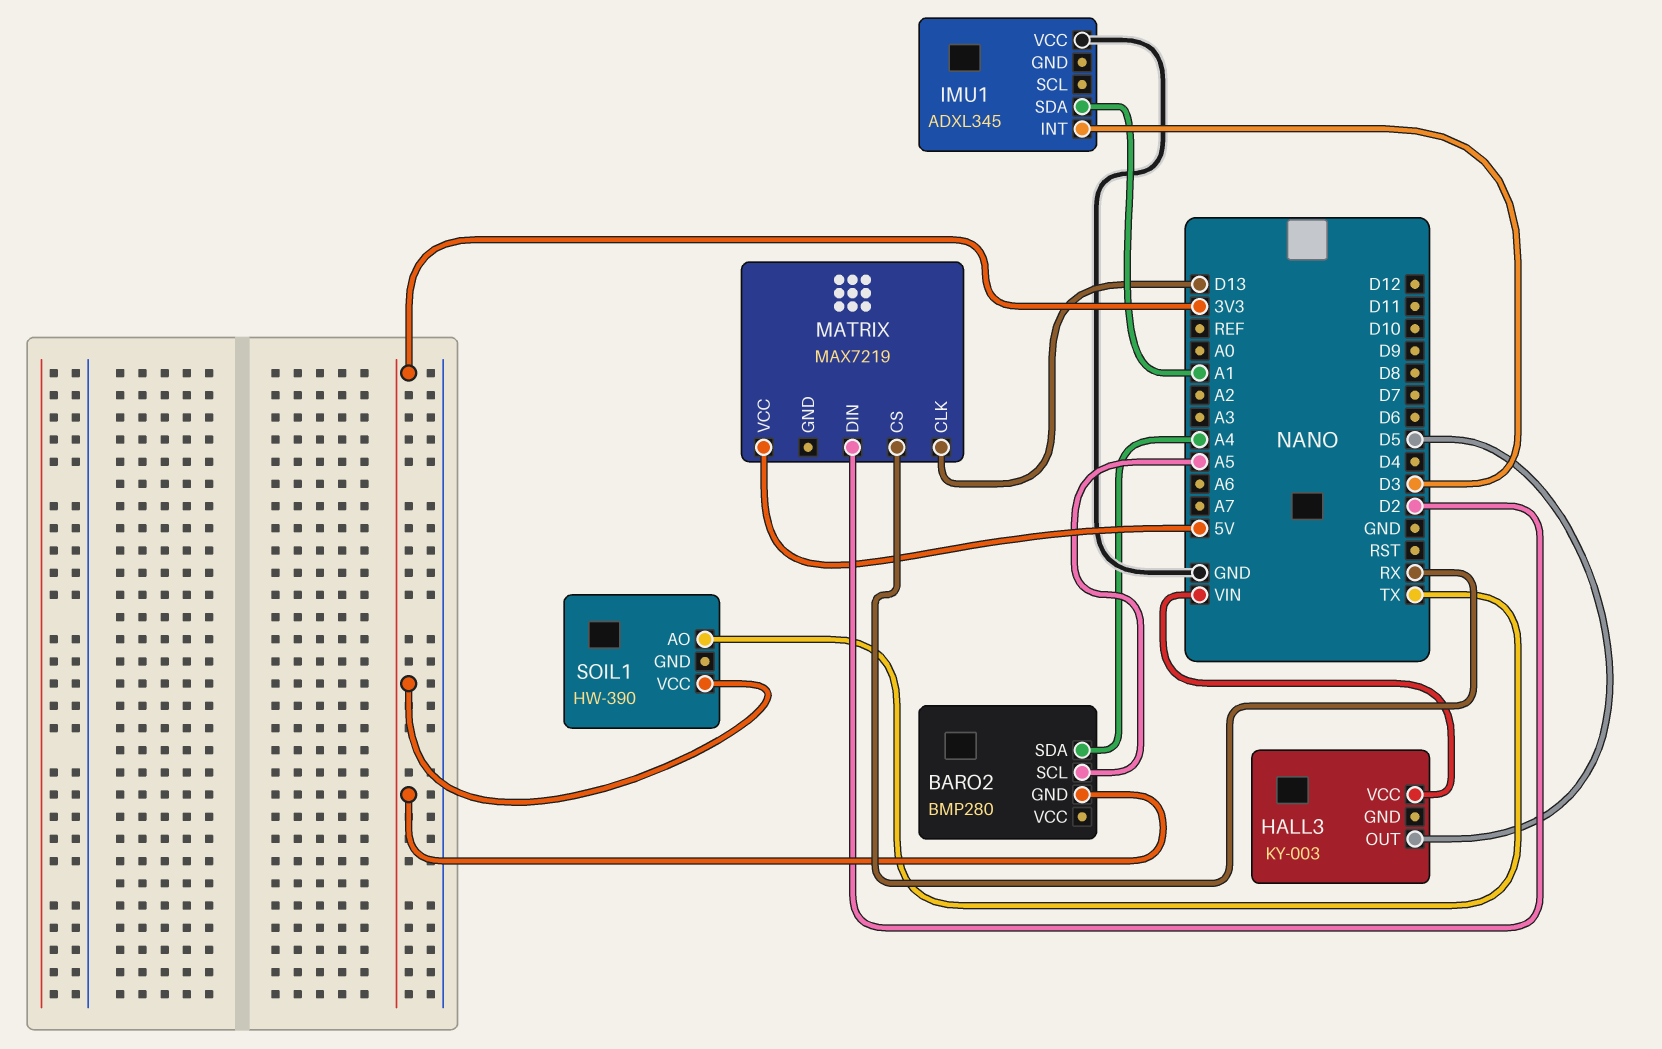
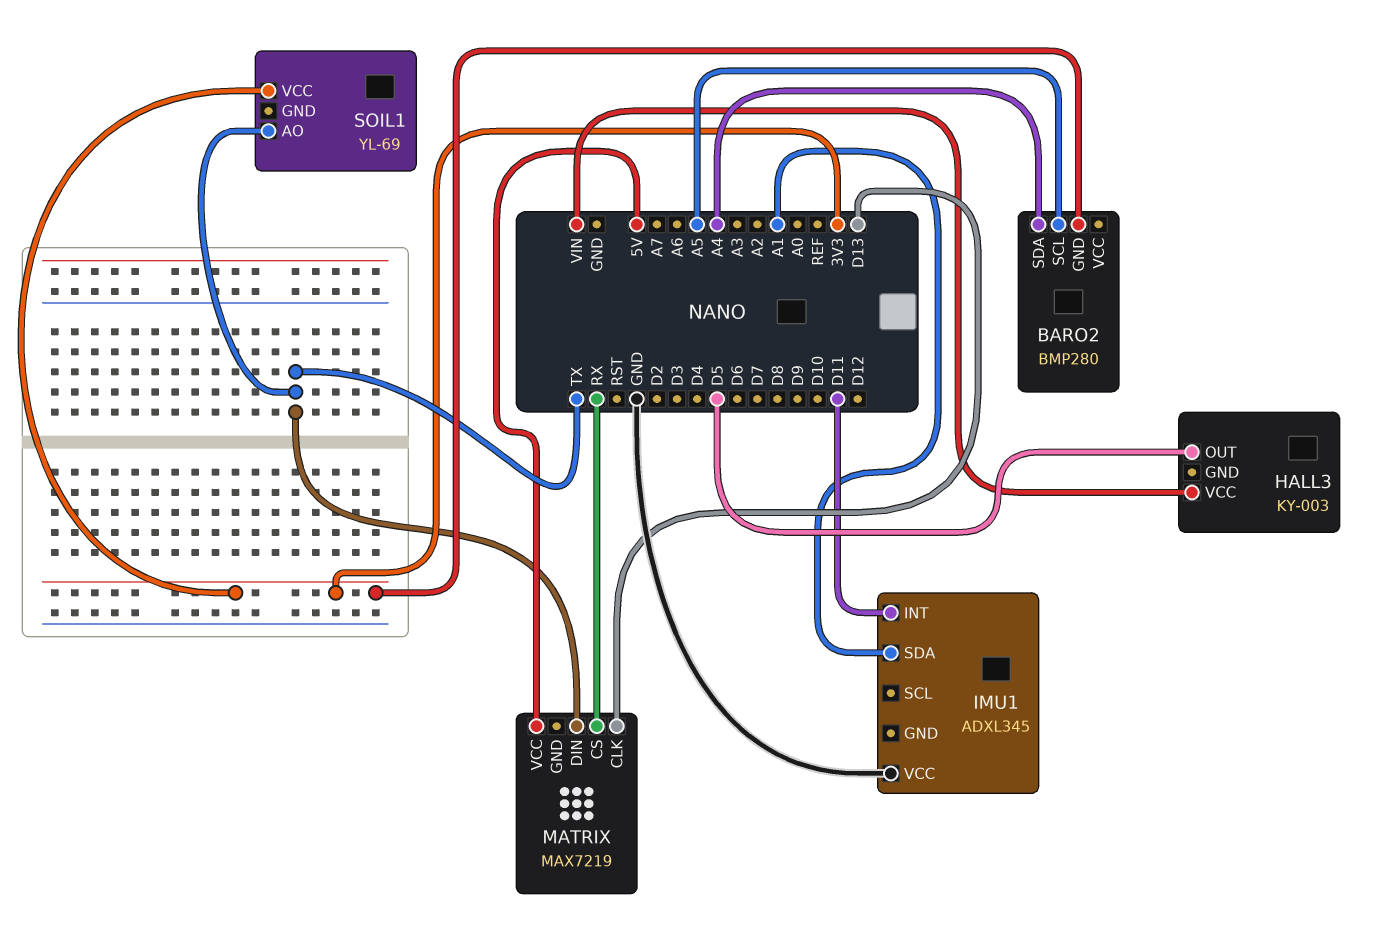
IMU1 pin INT: D3 -> D11
MATRIX pin DIN: D2 -> TX
SOIL1: HW-390 -> YL-69

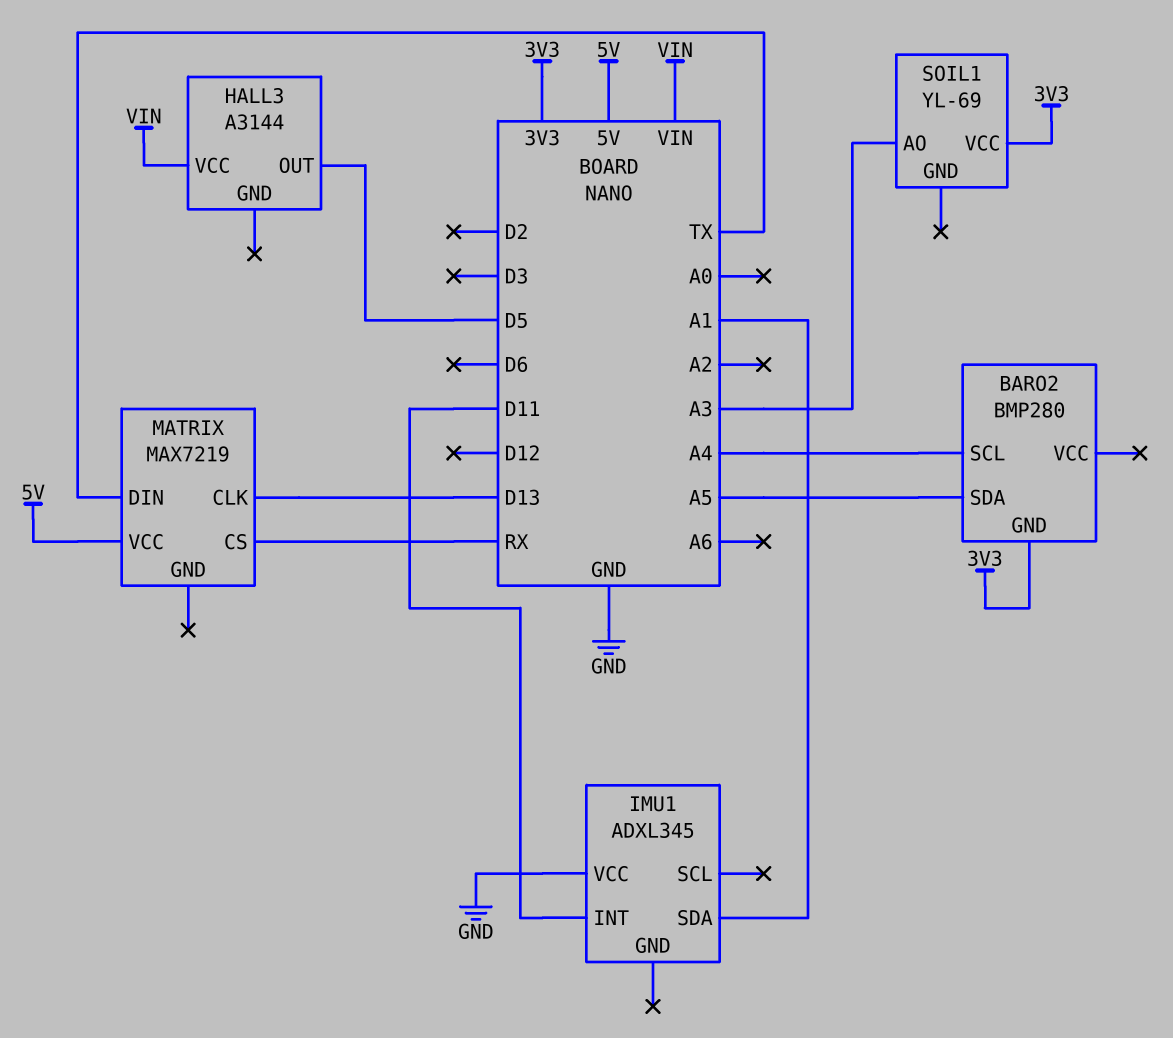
BARO2 pin SCL: A5 -> A4
BARO2 pin SDA: A4 -> A5
HALL3: KY-003 -> A3144
SOIL1 pin AO: TX -> A3

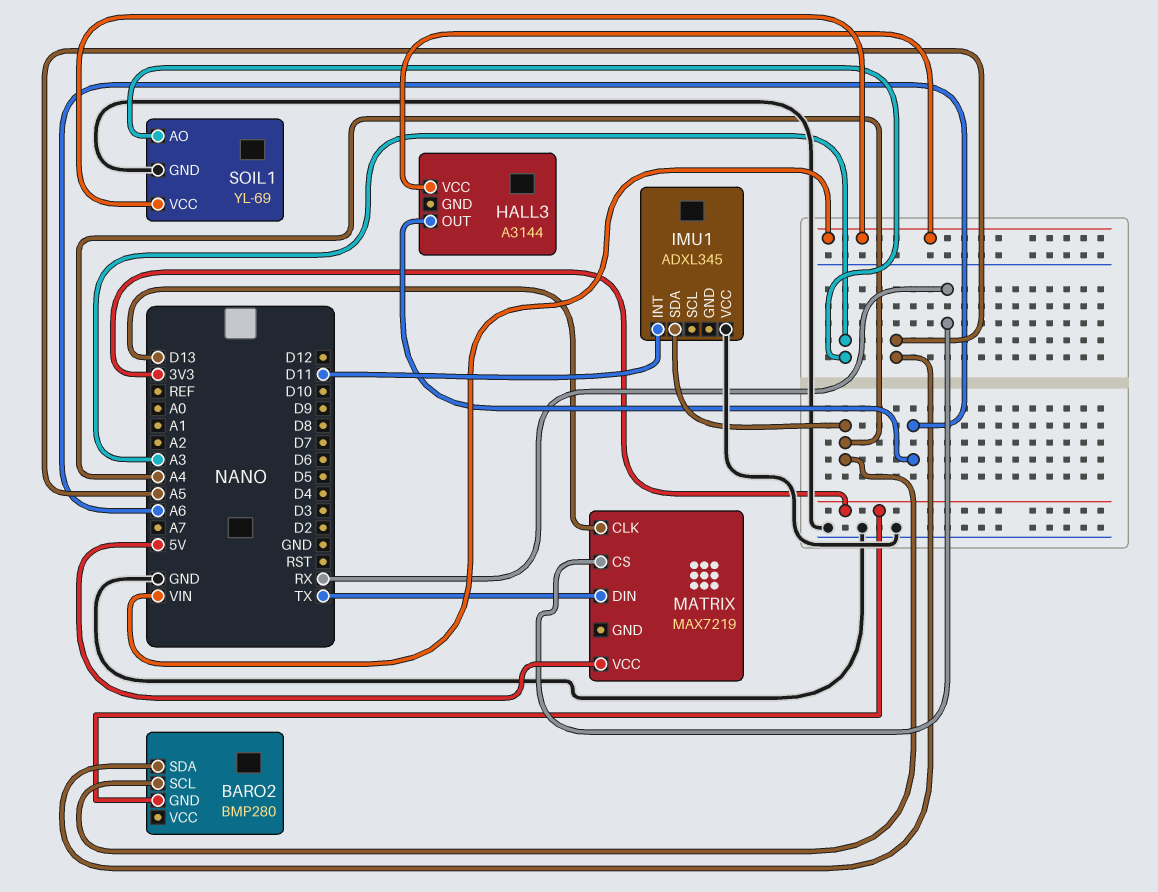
HALL3 pin OUT: D5 -> A6
IMU1 pin SDA: A1 -> A4
SOIL1 pin GND: none -> GND
SOIL1 pin VCC: 3V3 -> VIN

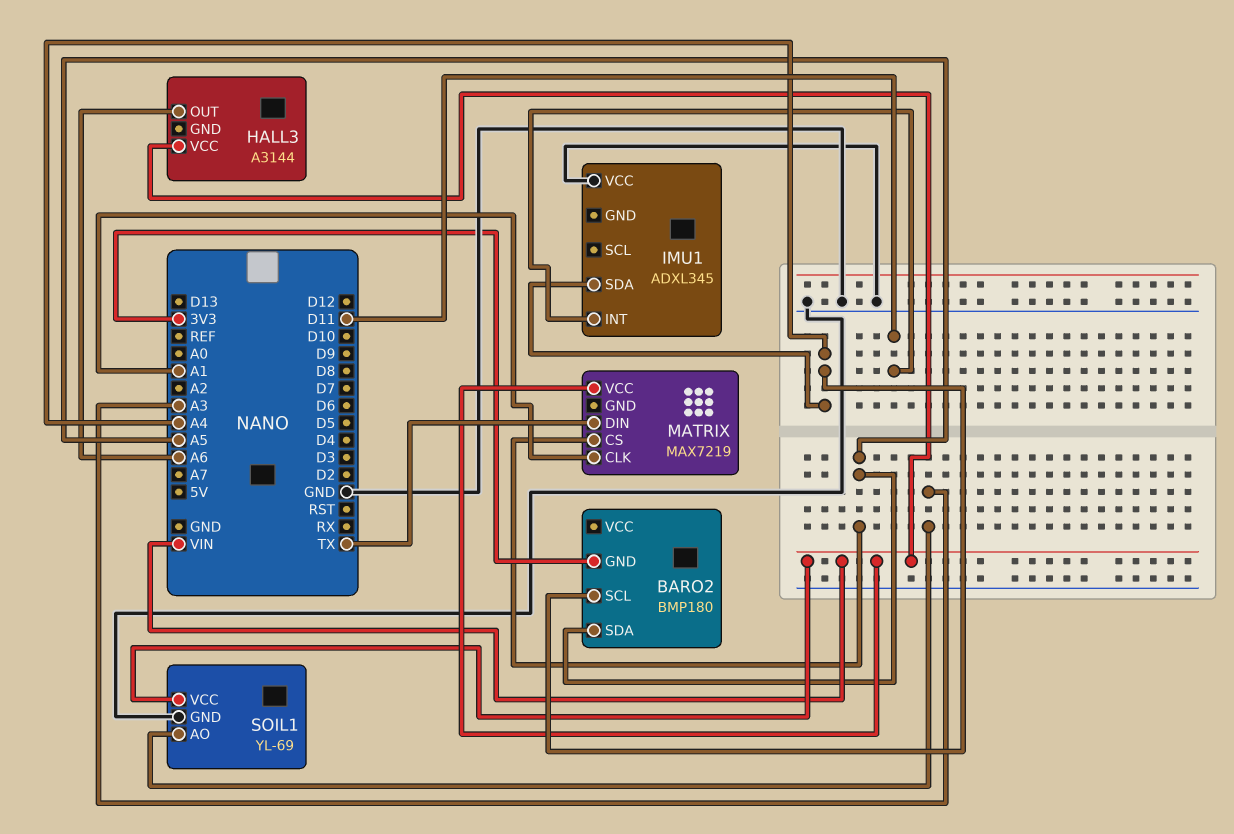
BARO2: BMP280 -> BMP180
MATRIX pin CLK: D13 -> A1
MATRIX pin CS: RX -> A5
MATRIX pin VCC: 5V -> VIN

